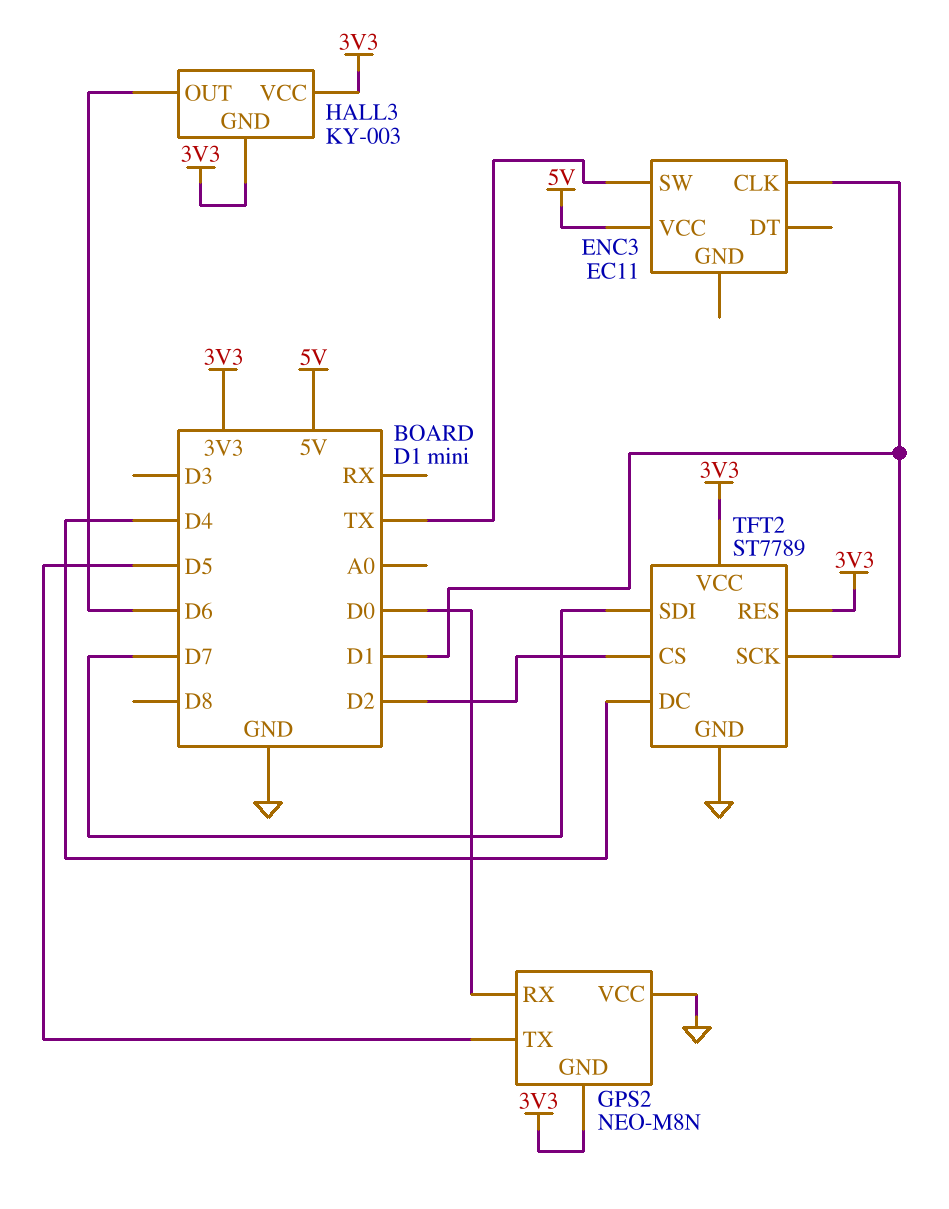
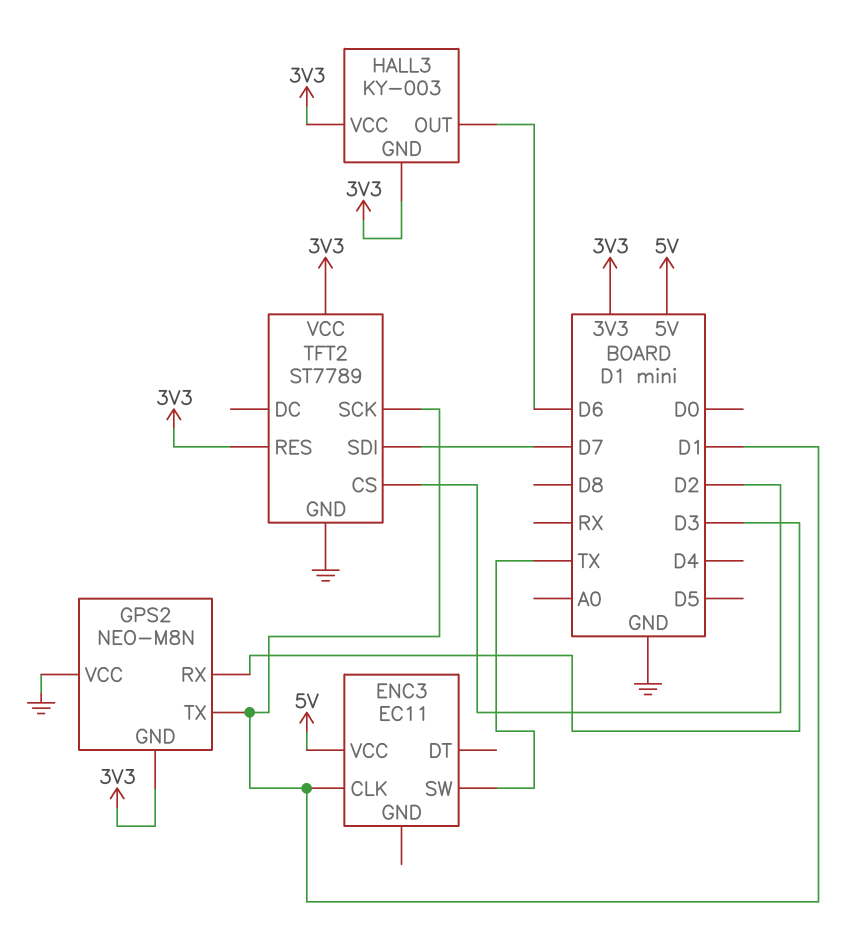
GPS2 pin RX: D0 -> D3
GPS2 pin TX: D5 -> D1
TFT2 pin DC: D4 -> none

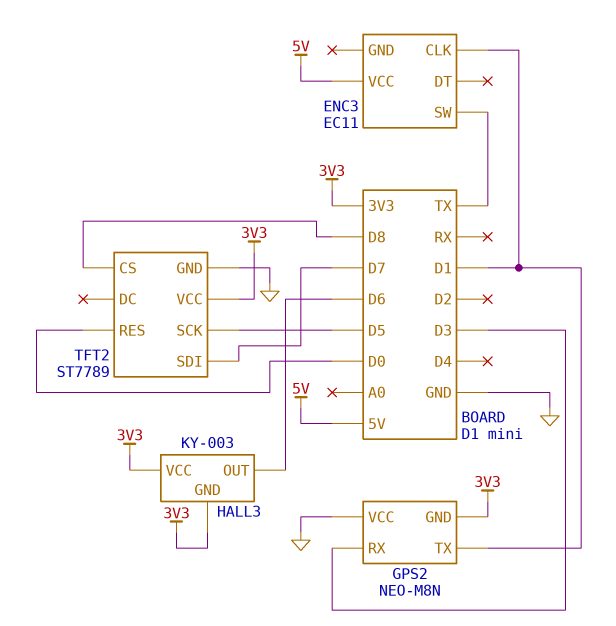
TFT2 pin CS: D2 -> D8
TFT2 pin RES: 3V3 -> D0
TFT2 pin SCK: D1 -> D5

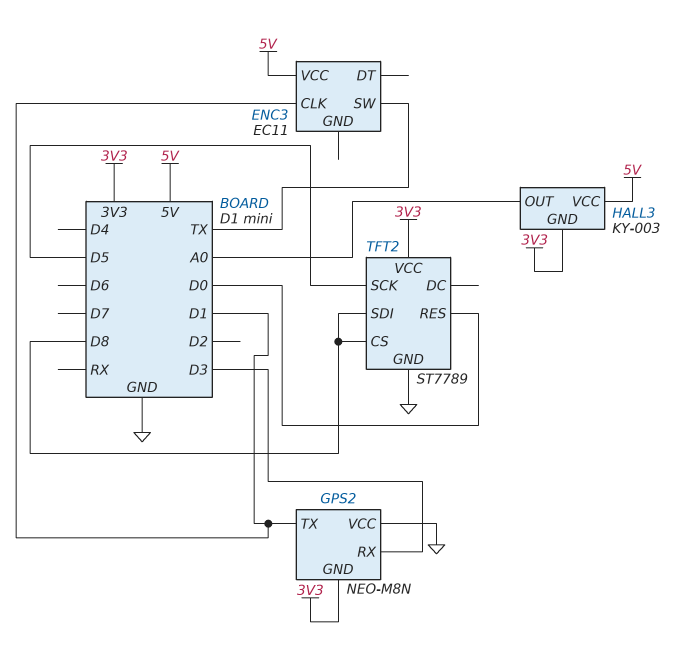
HALL3 pin OUT: D6 -> A0
HALL3 pin VCC: 3V3 -> 5V
TFT2 pin SDI: D7 -> D8

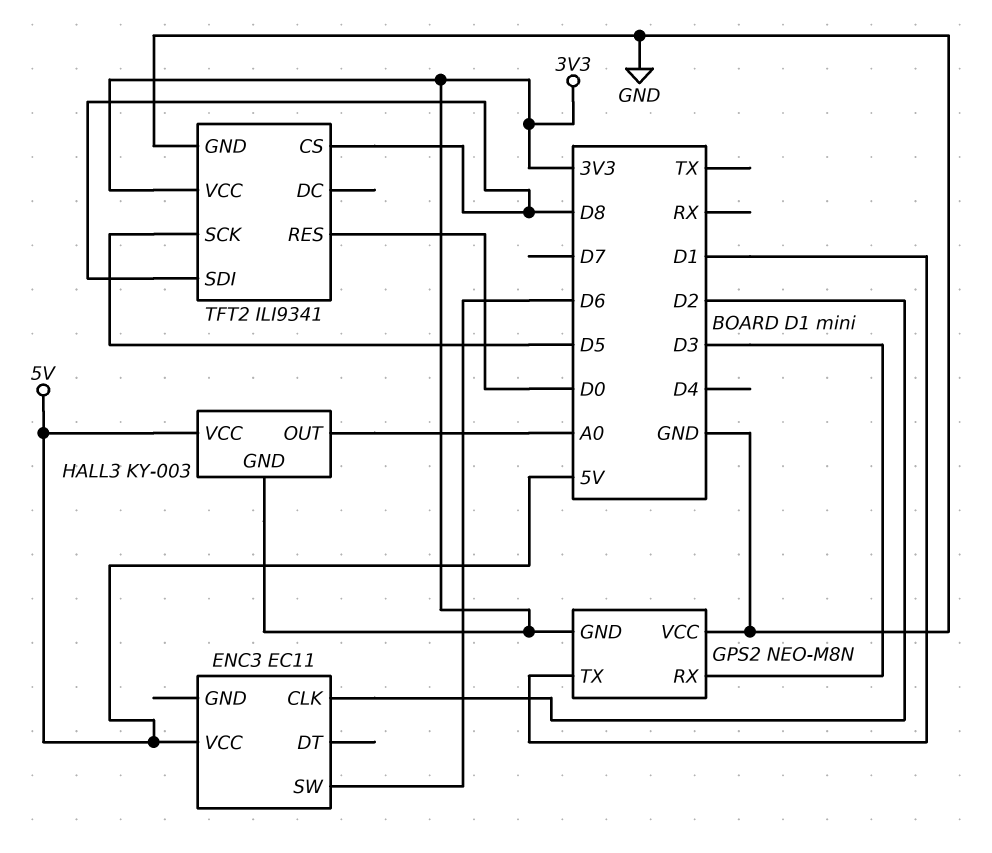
ENC3 pin CLK: D1 -> D2
ENC3 pin SW: TX -> D6
TFT2: ST7789 -> ILI9341

